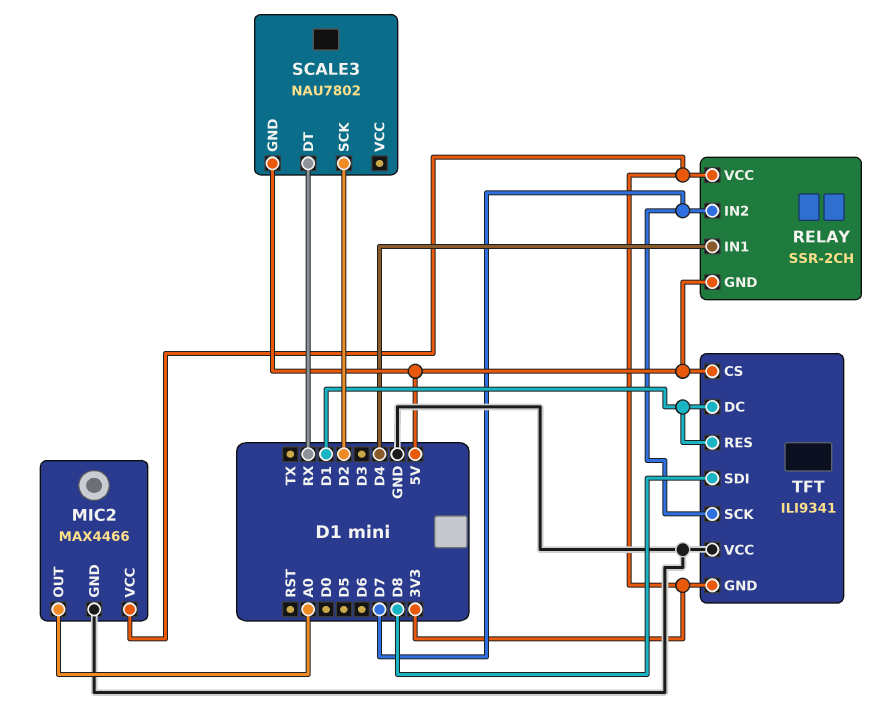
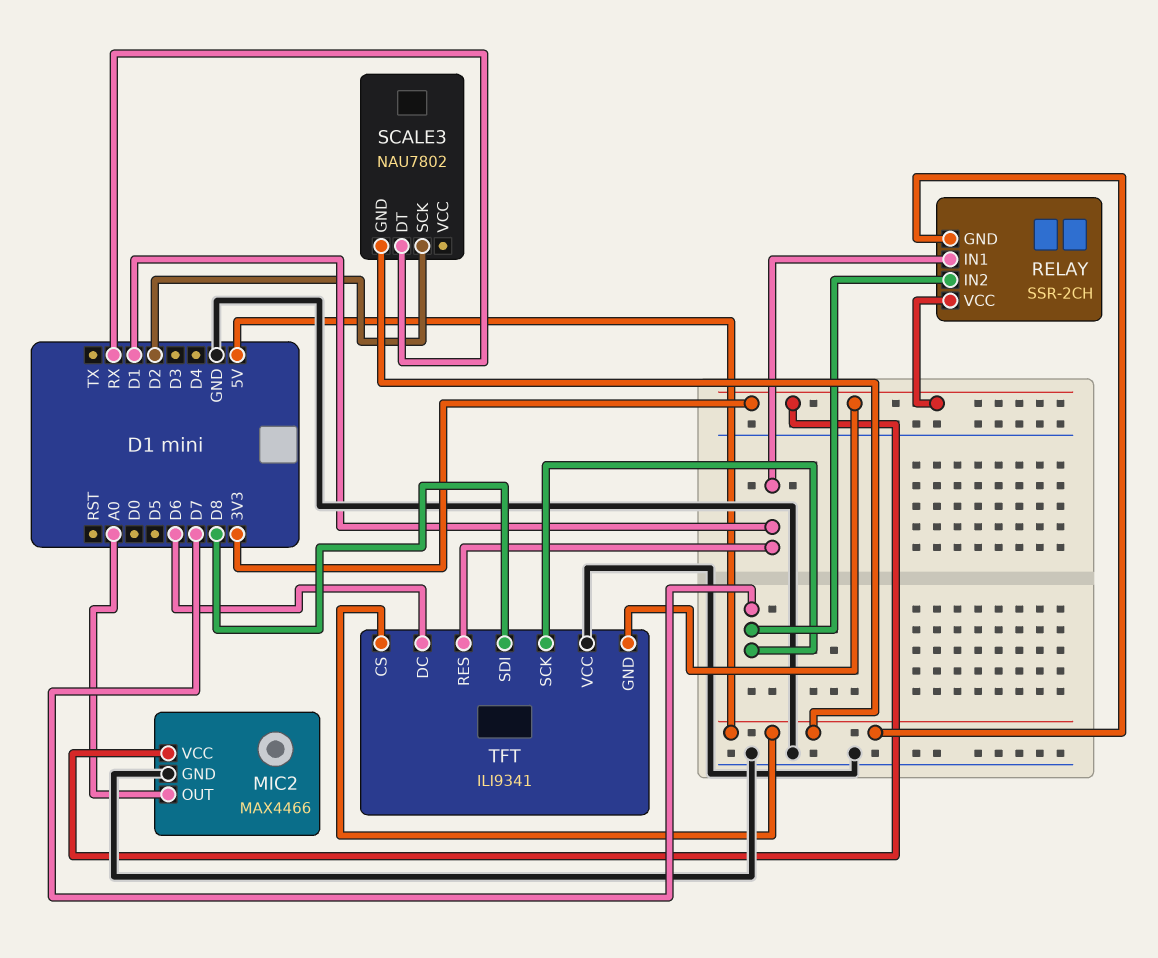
RELAY pin IN1: D4 -> D1
TFT pin DC: D1 -> D6

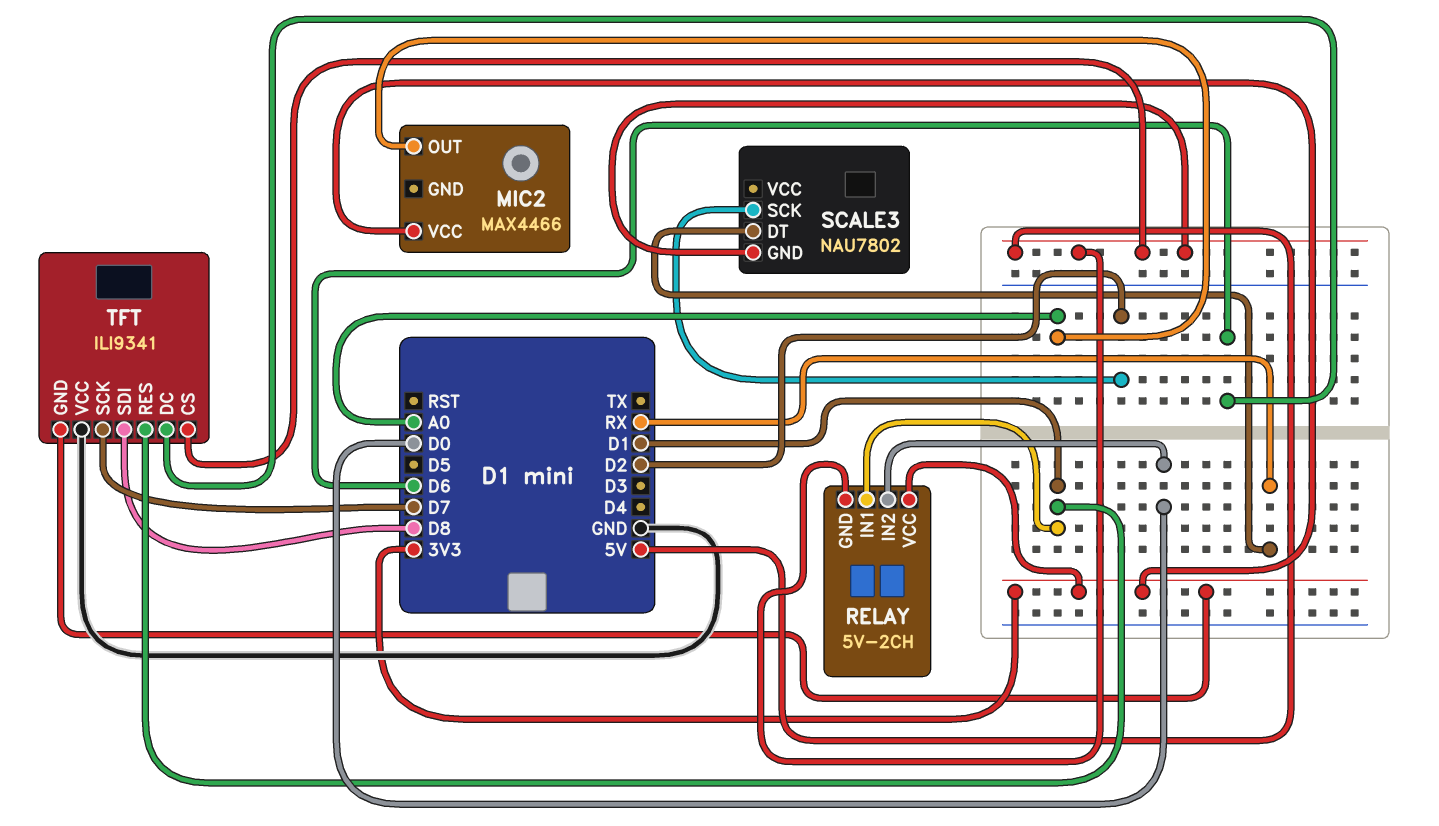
MIC2 pin GND: GND -> none
RELAY: SSR-2CH -> 5V-2CH
RELAY pin IN2: D7 -> D0

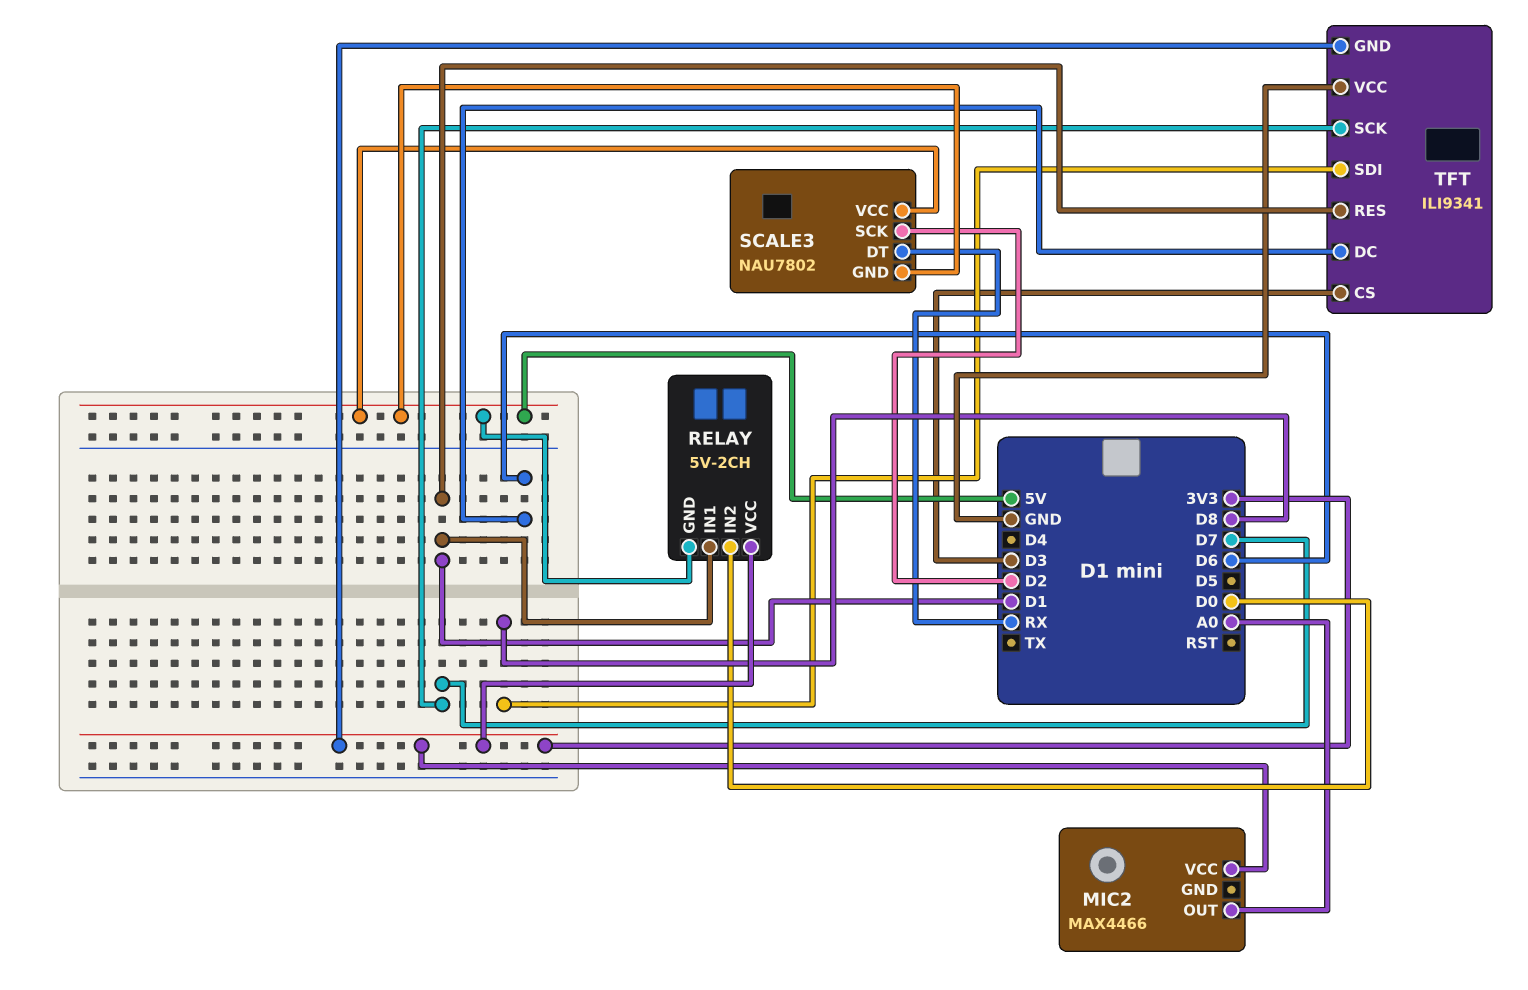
SCALE3 pin VCC: none -> 5V
TFT pin CS: 5V -> D3

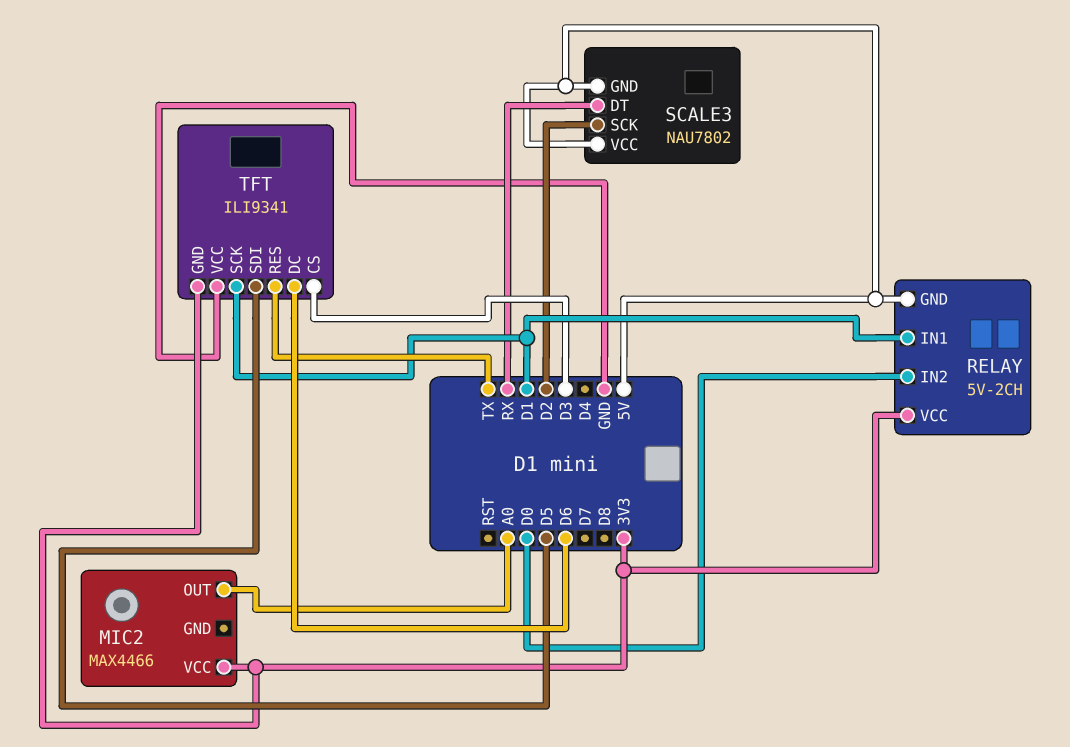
TFT pin RES: D1 -> TX
TFT pin SCK: D7 -> D1
TFT pin SDI: D8 -> D5

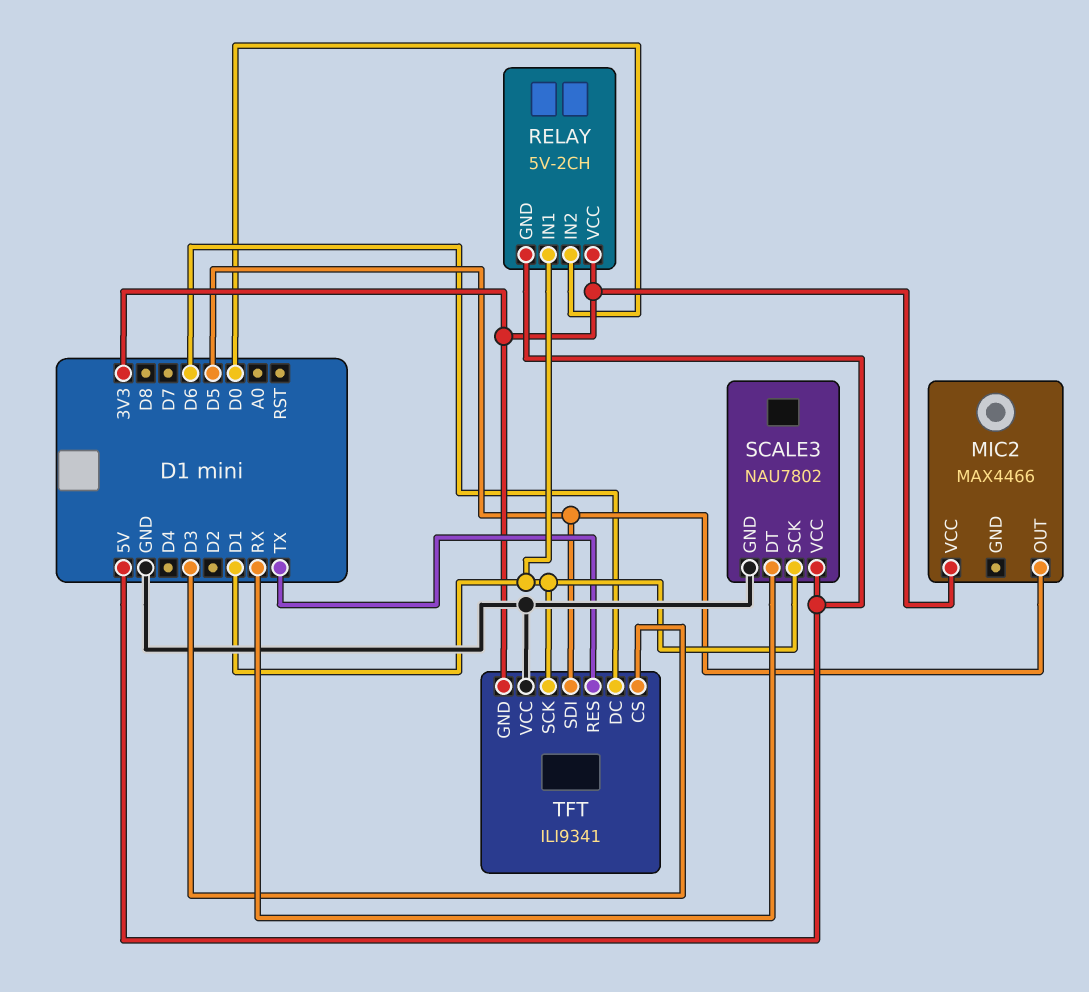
MIC2 pin OUT: A0 -> D5
SCALE3 pin GND: 5V -> GND
SCALE3 pin SCK: D2 -> D1

